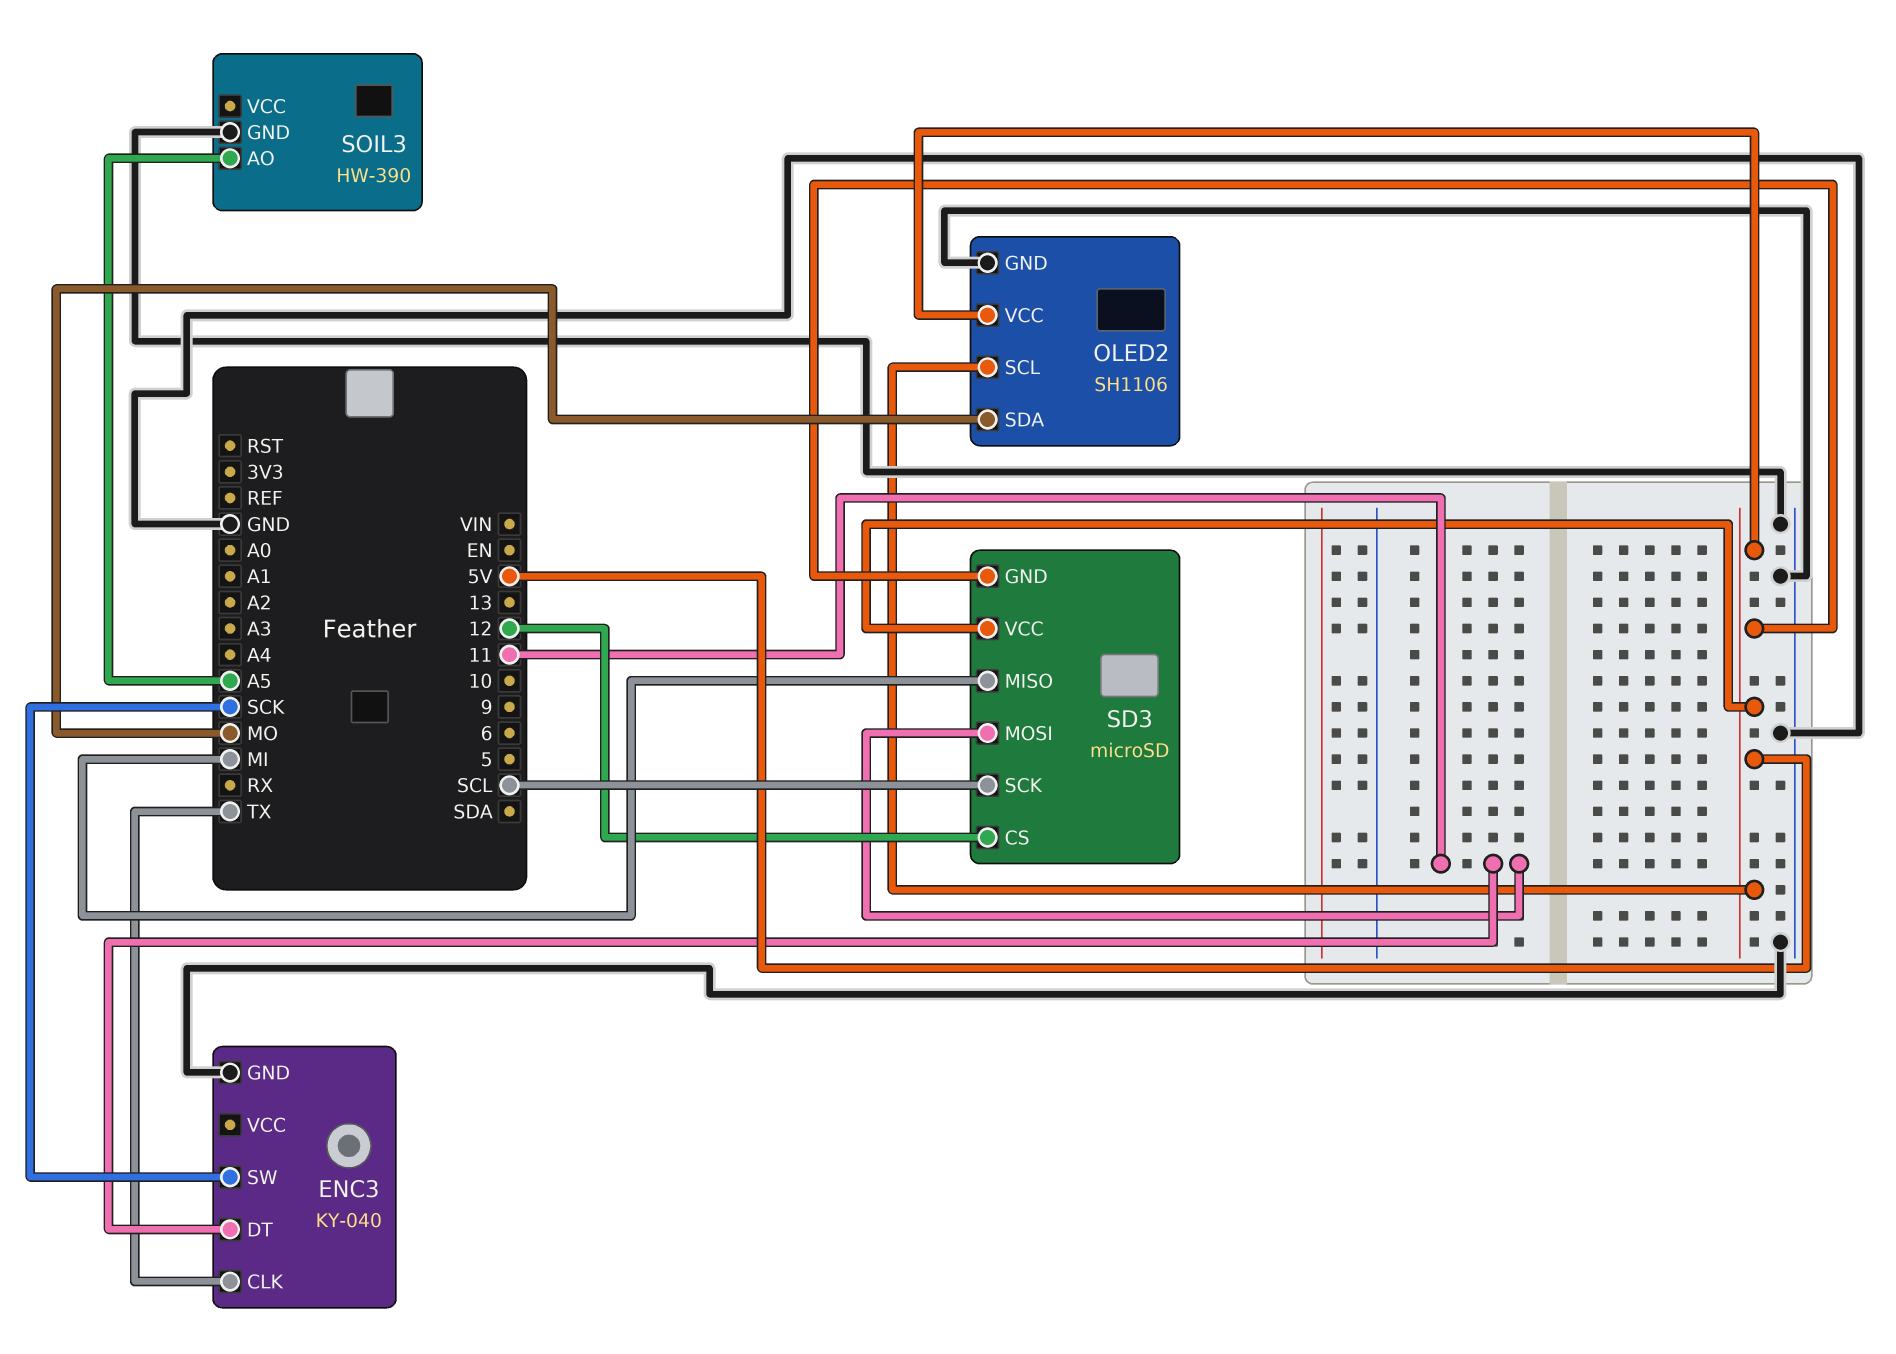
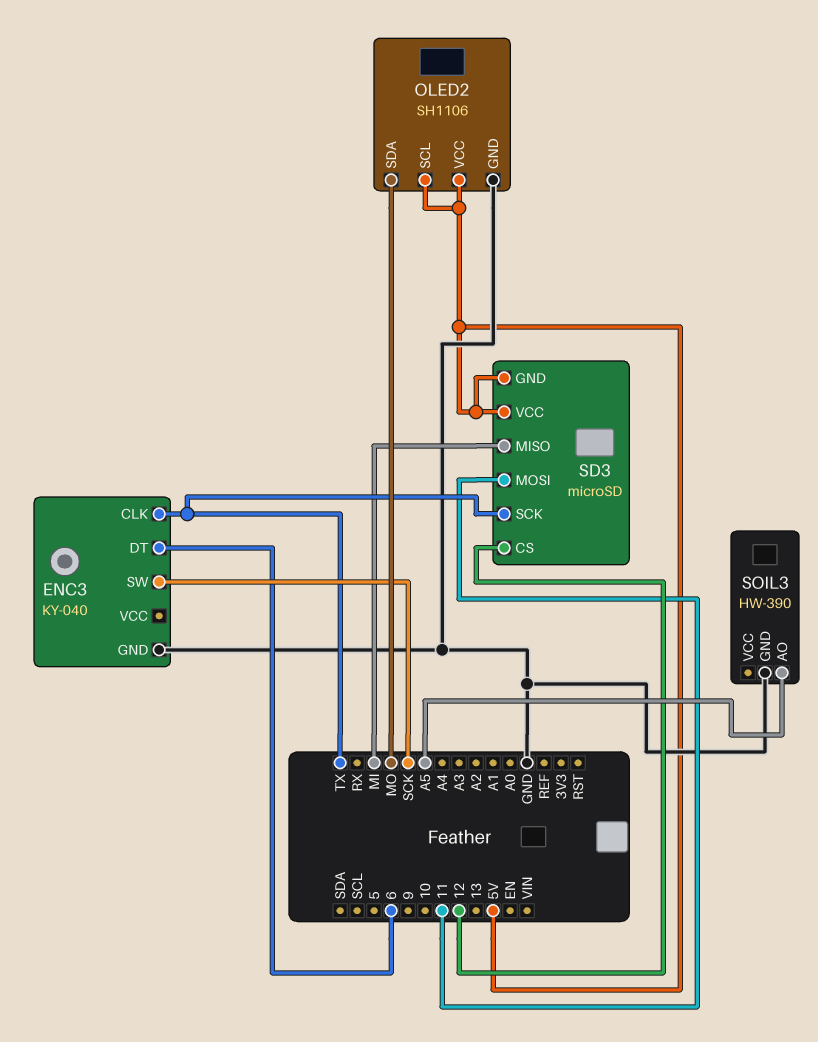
ENC3 pin DT: 11 -> 6
SD3 pin SCK: SCL -> TX

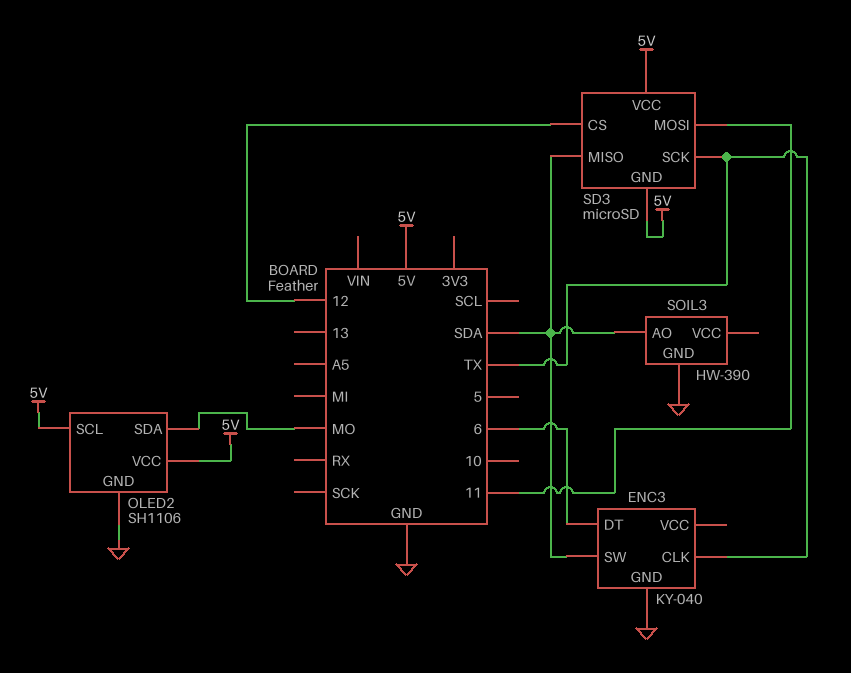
ENC3 pin SW: SCK -> SDA
SD3 pin MISO: MI -> SDA
SOIL3 pin AO: A5 -> SDA

